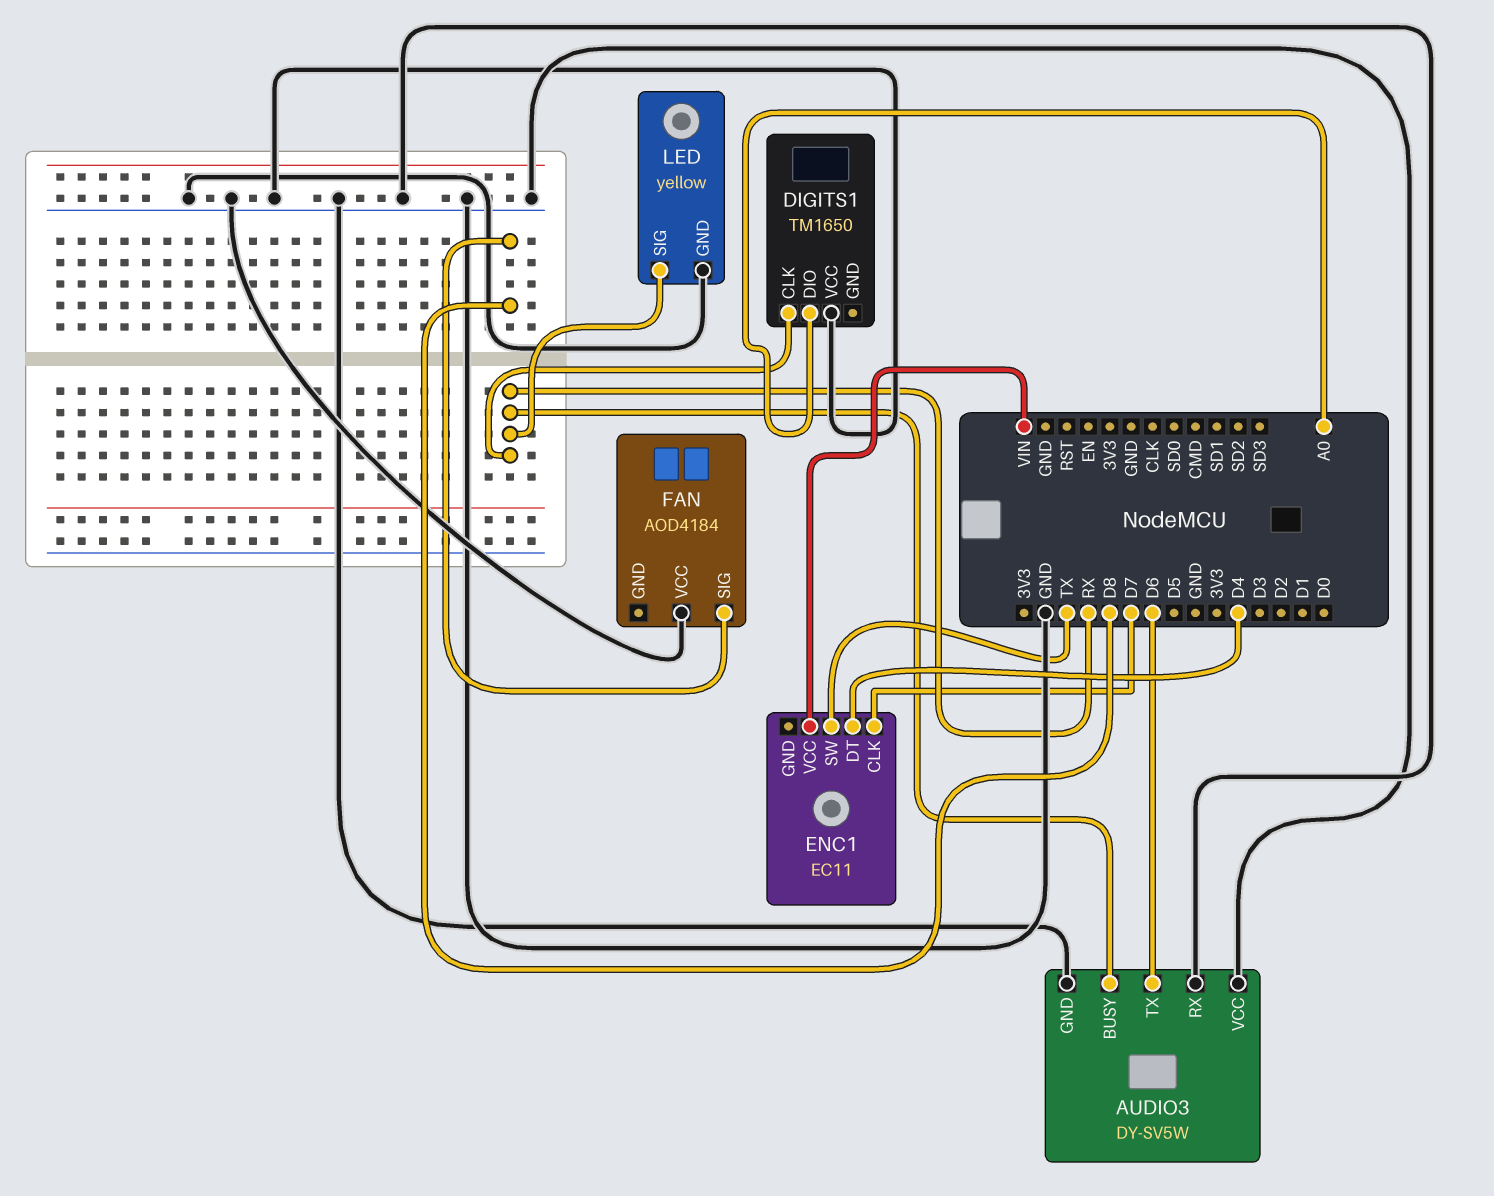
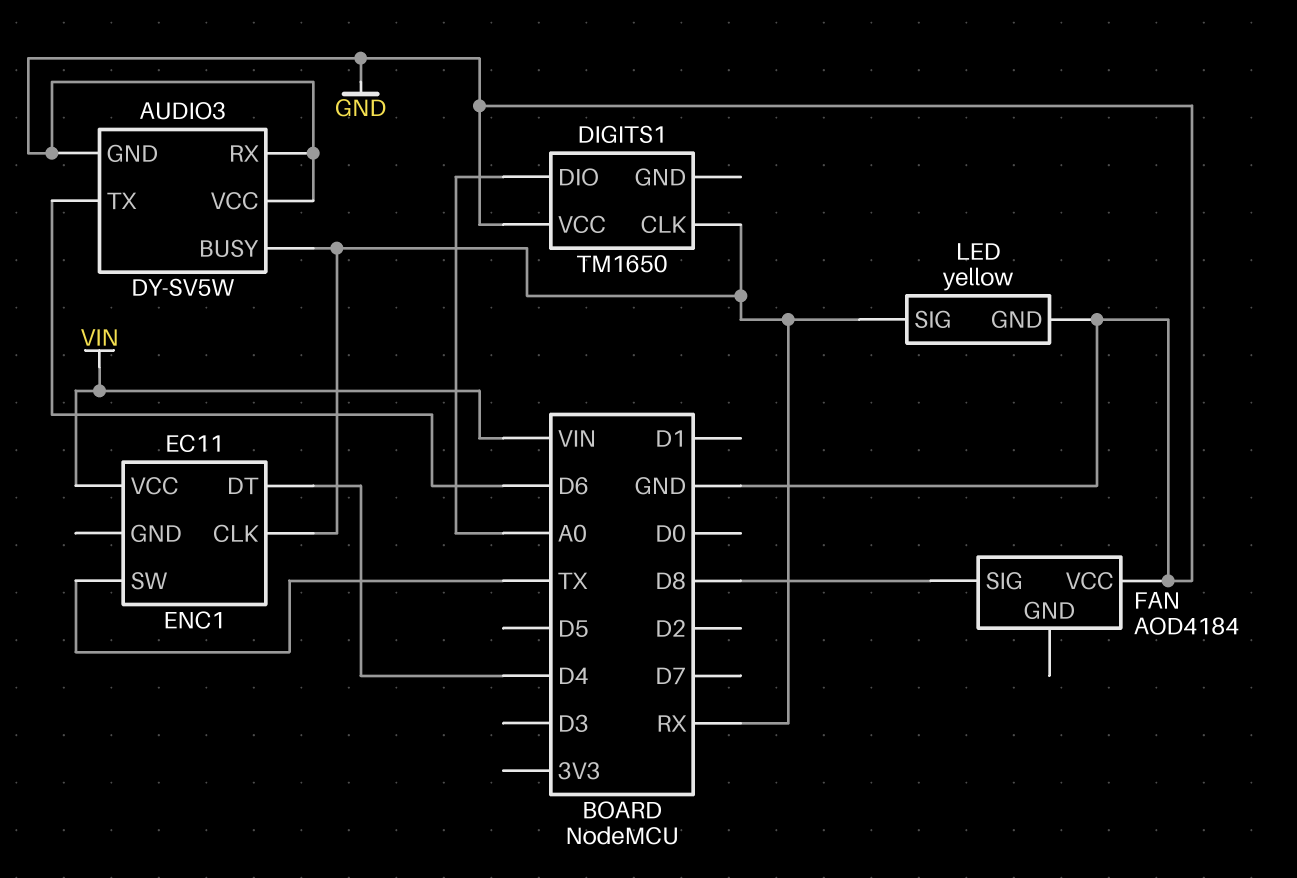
ENC1 pin CLK: D7 -> RX

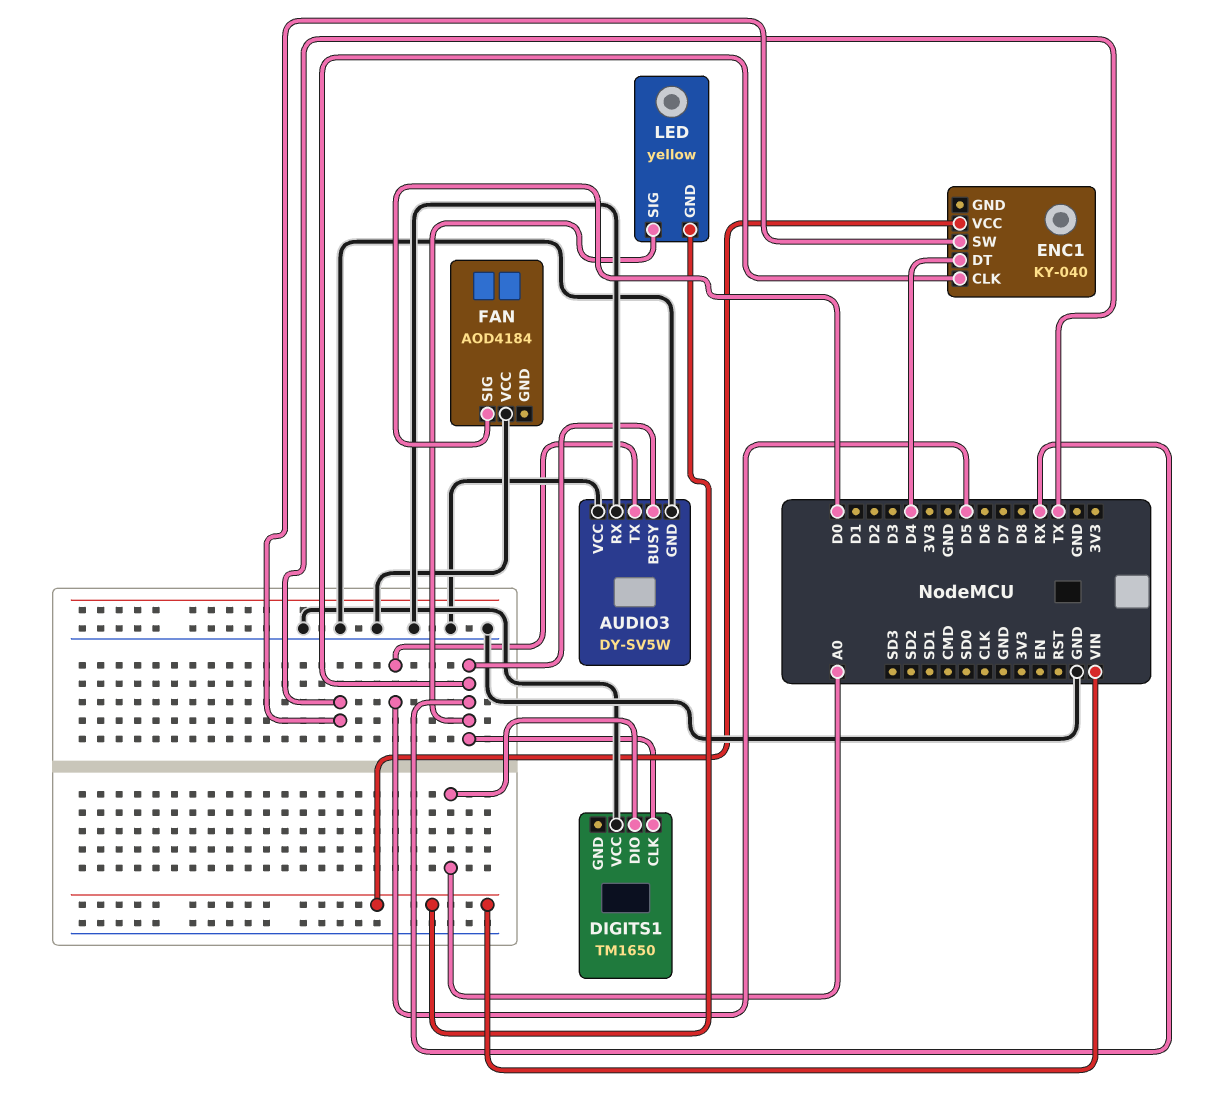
AUDIO3 pin TX: D6 -> D5
ENC1: EC11 -> KY-040
FAN pin SIG: D8 -> D0
LED pin GND: GND -> VIN

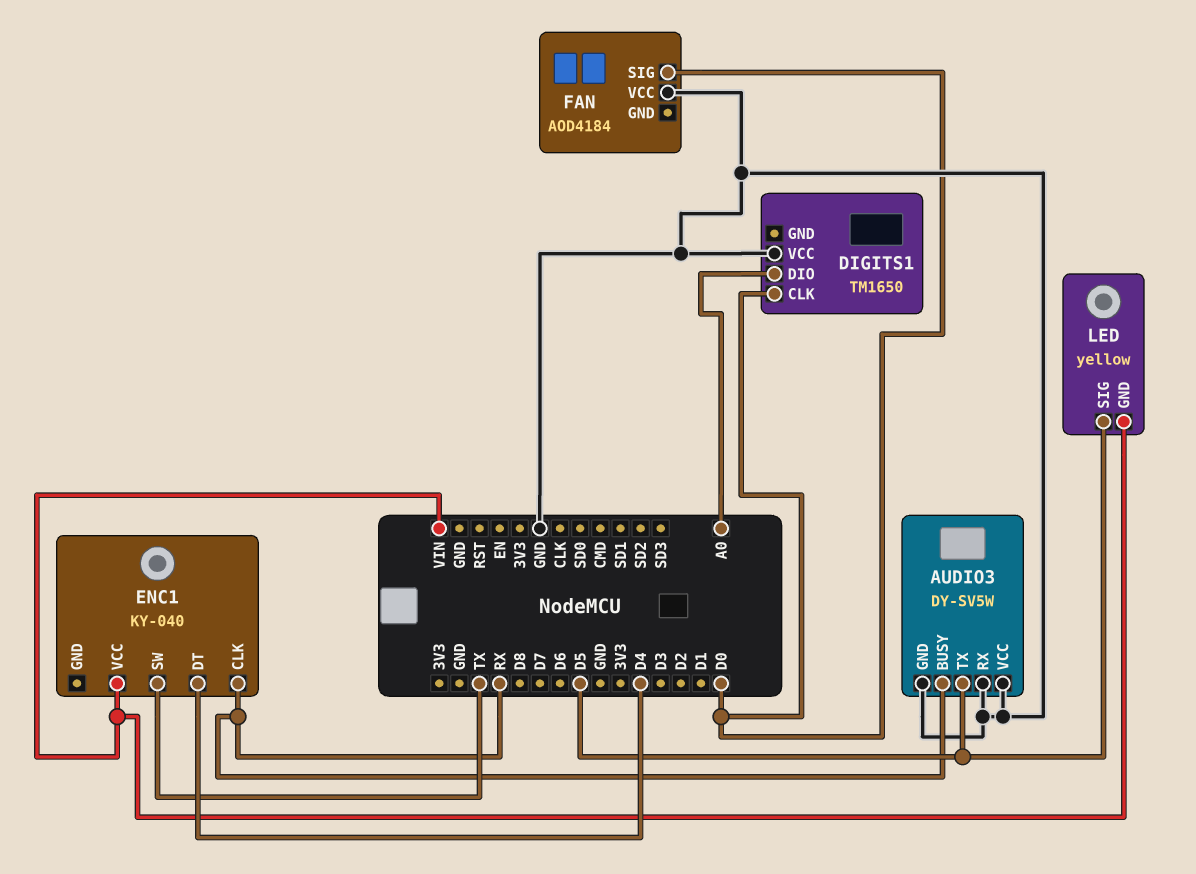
DIGITS1 pin CLK: RX -> D0
LED pin SIG: RX -> D5

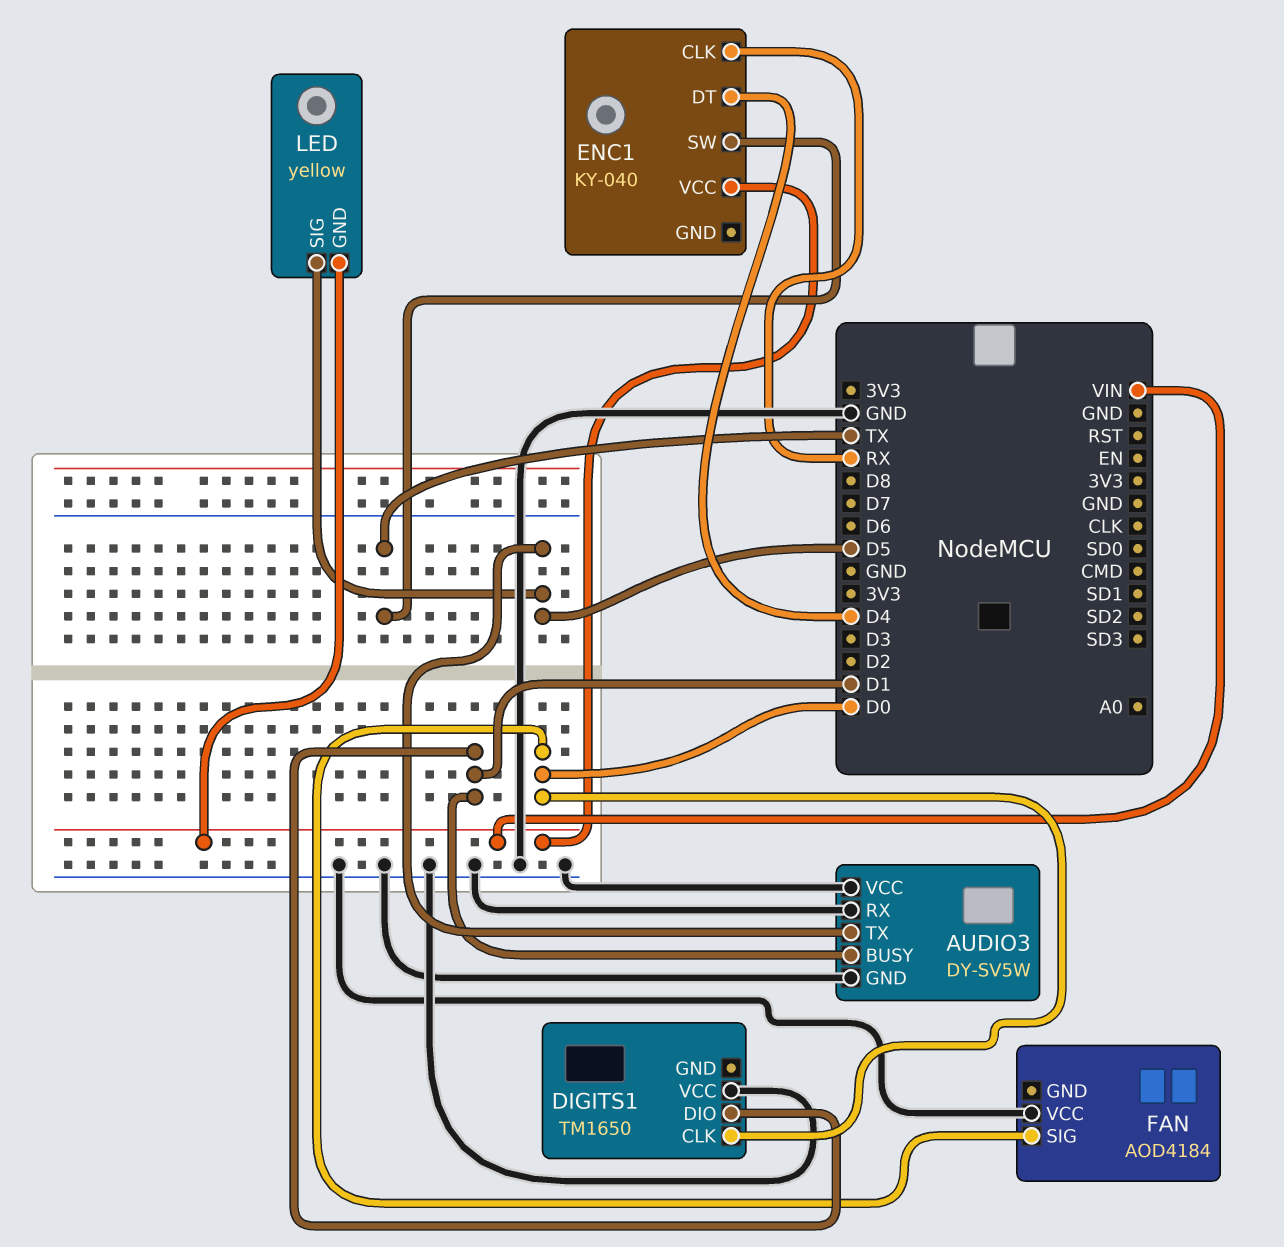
AUDIO3 pin BUSY: RX -> D1
DIGITS1 pin DIO: A0 -> D1

